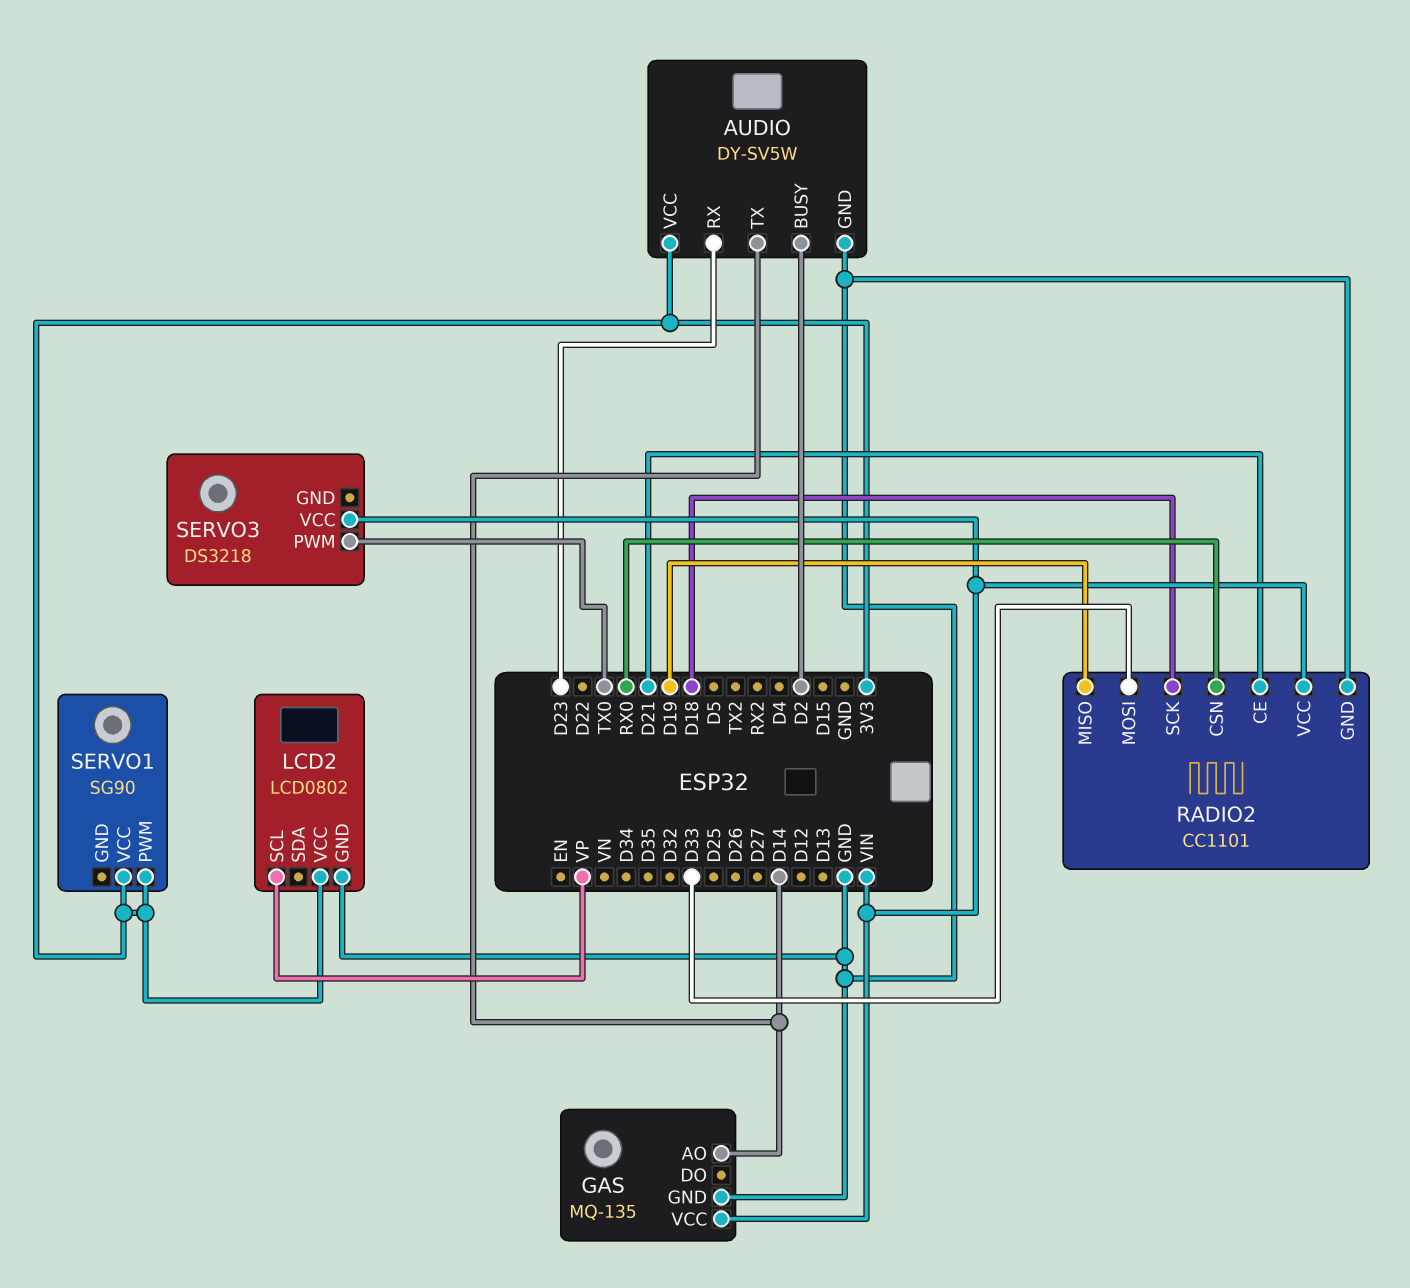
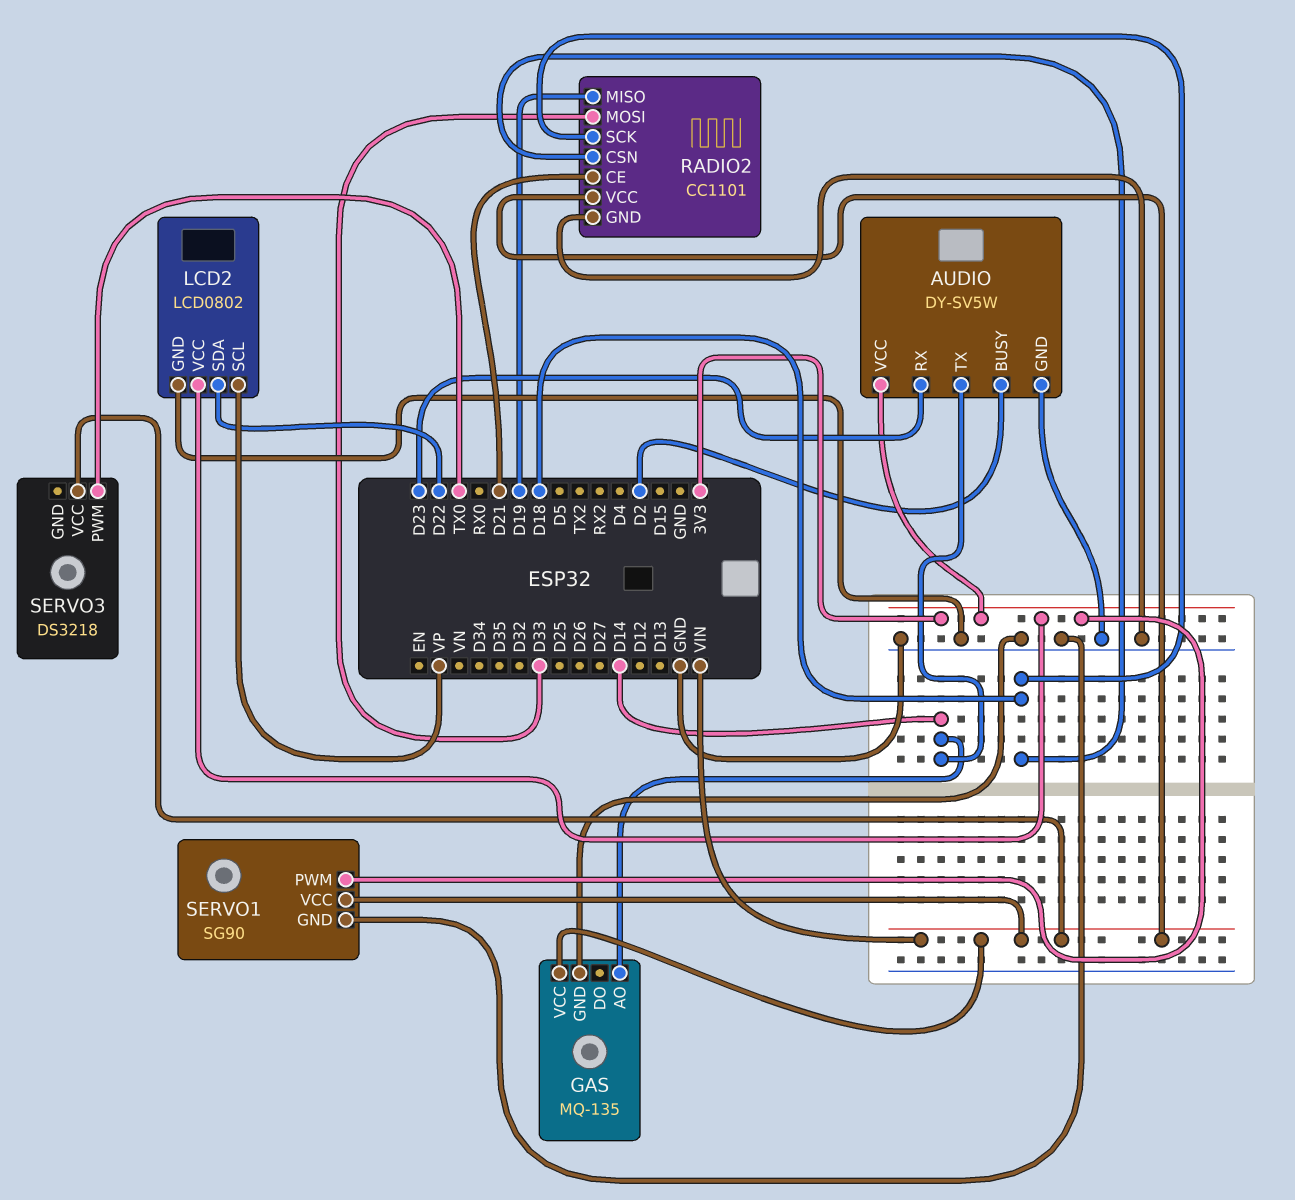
LCD2 pin SDA: none -> D22
RADIO2 pin CSN: RX0 -> D18
SERVO1 pin GND: none -> GND
SERVO1 pin VCC: 3V3 -> VIN

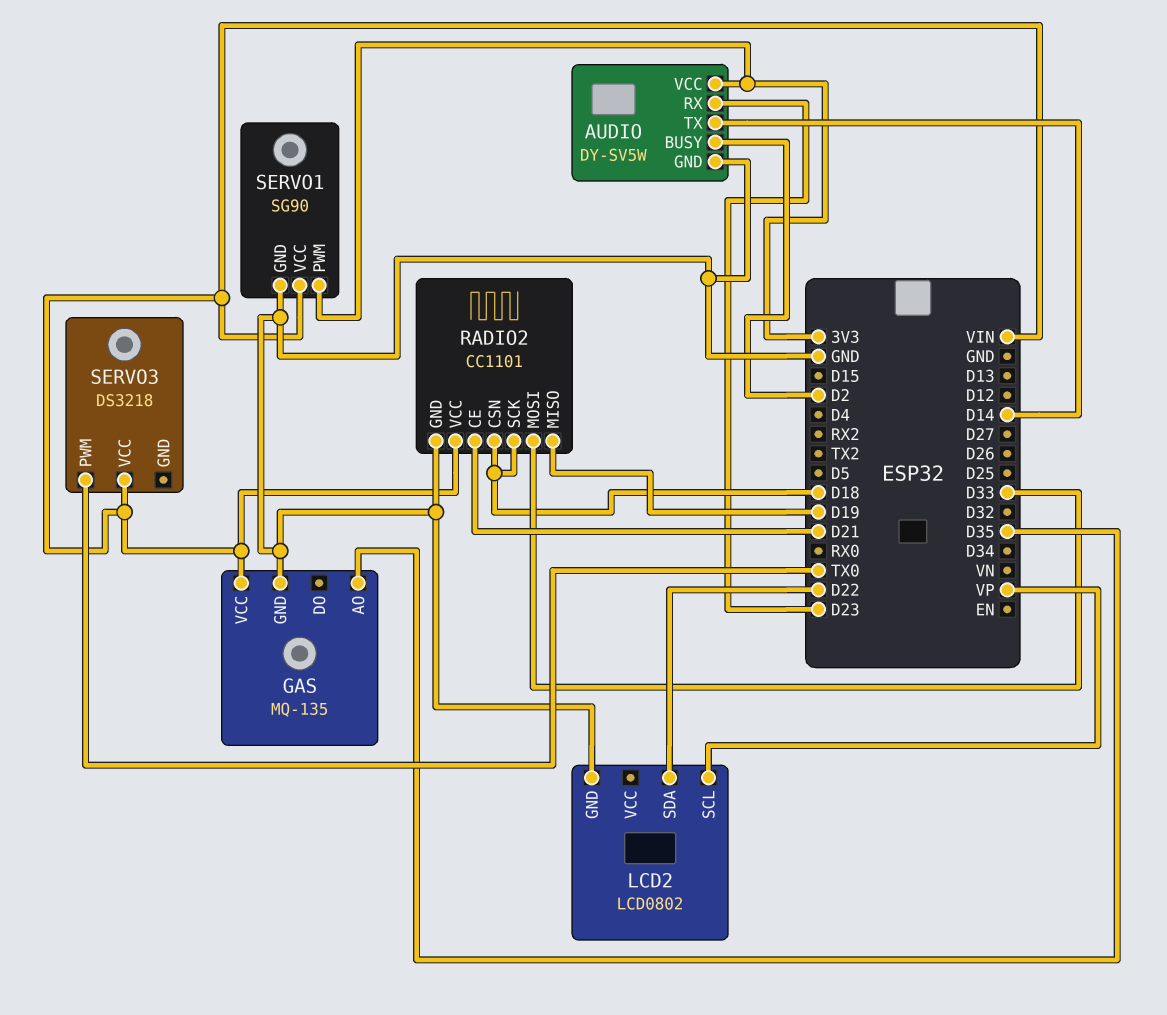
GAS pin AO: D14 -> D35
LCD2 pin VCC: 3V3 -> none

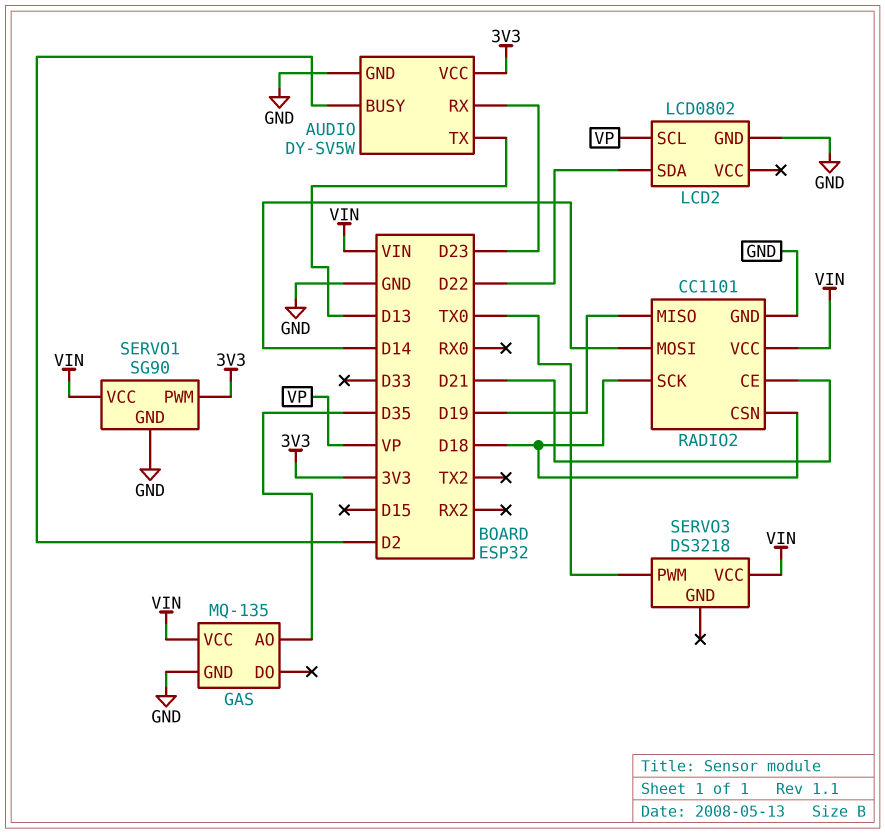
AUDIO pin TX: D14 -> D13
RADIO2 pin MOSI: D33 -> D14

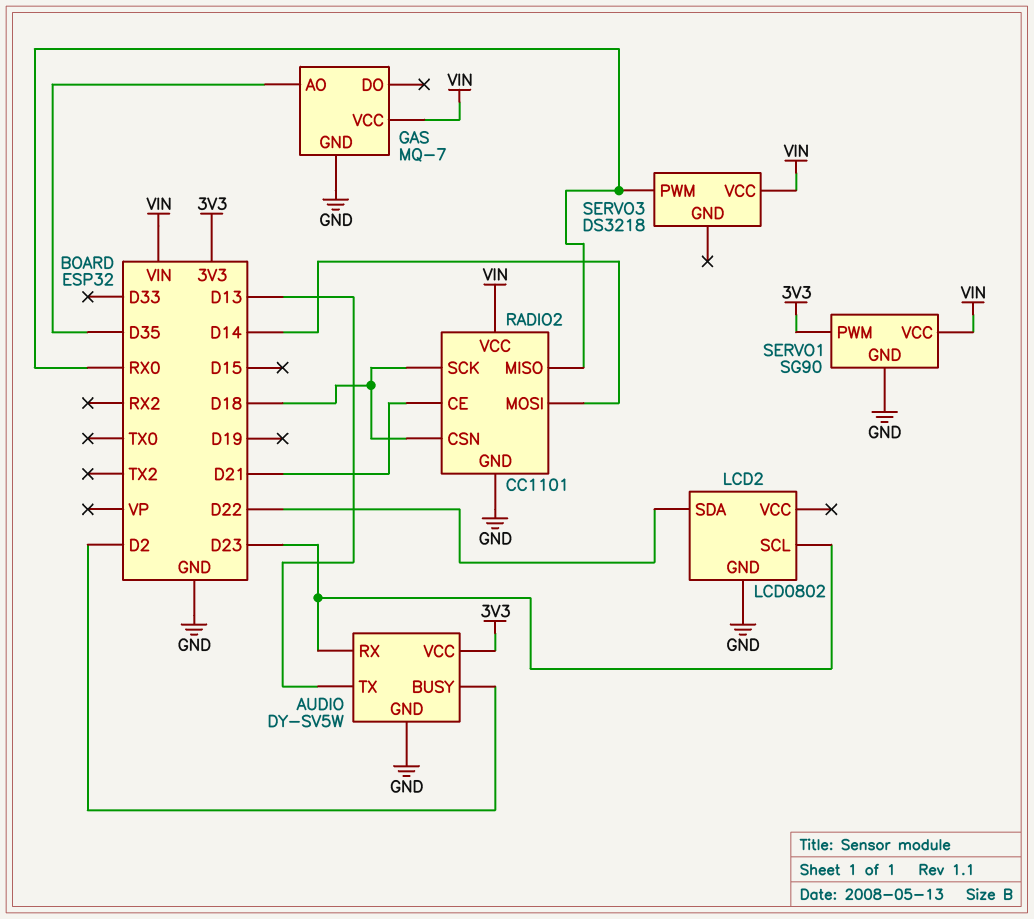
GAS: MQ-135 -> MQ-7
LCD2 pin SCL: VP -> D23
RADIO2 pin MISO: D19 -> RX0
SERVO3 pin PWM: TX0 -> RX0

